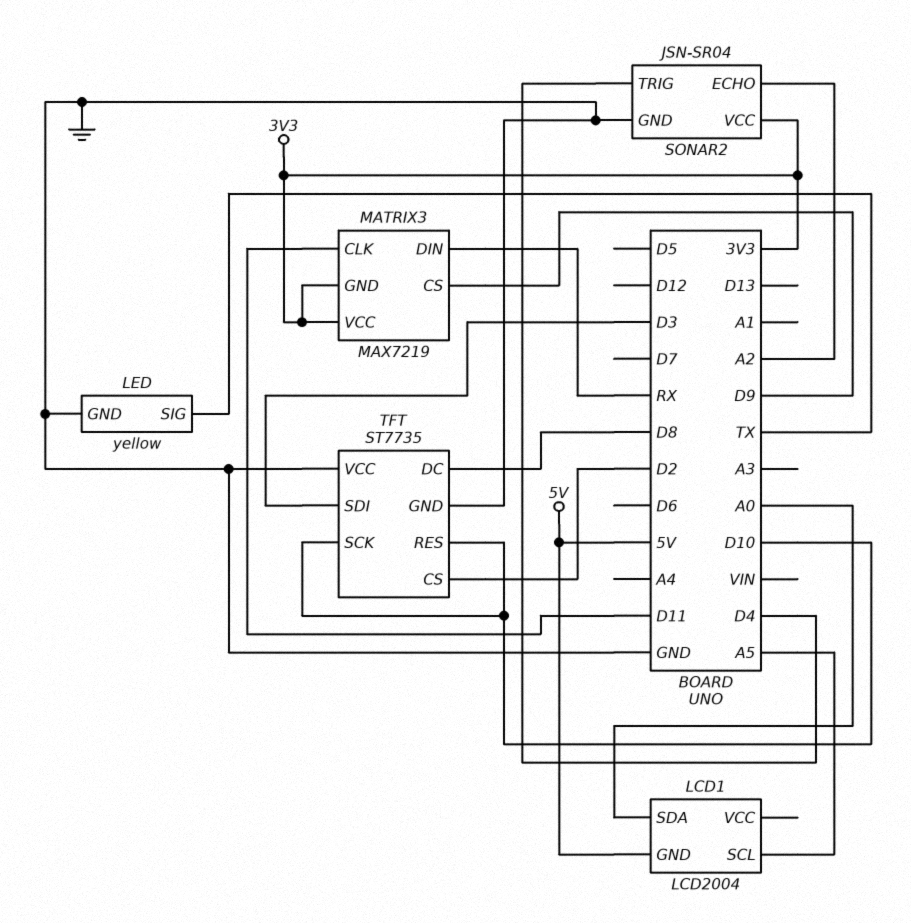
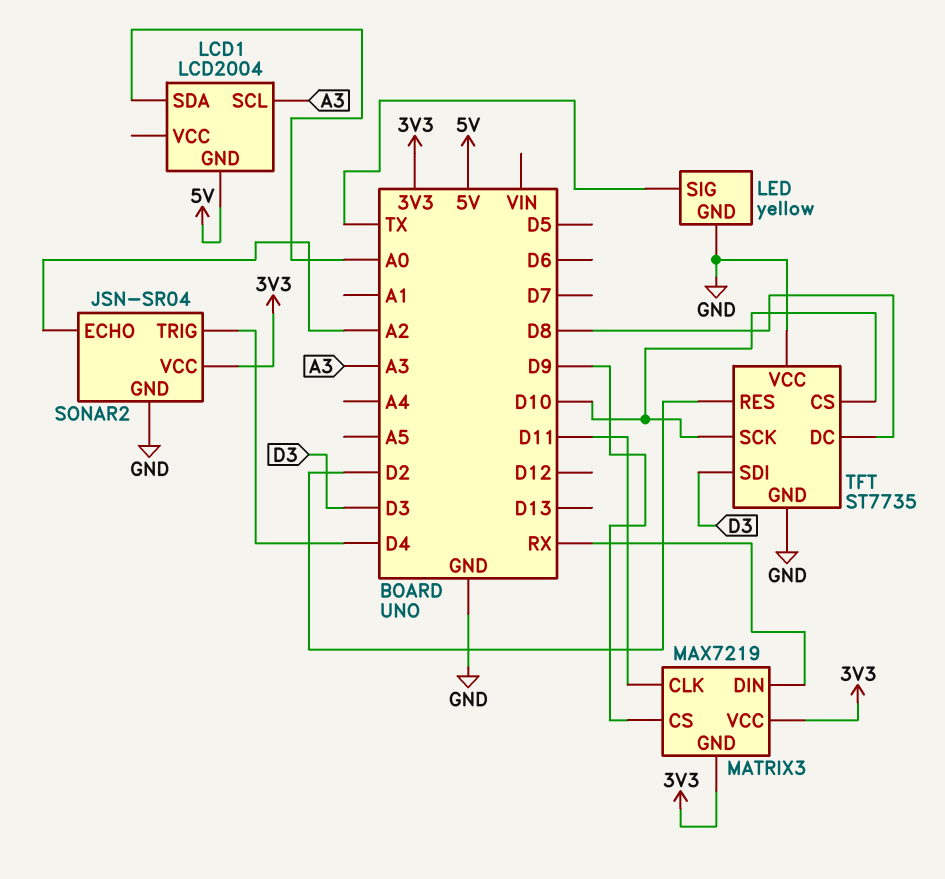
LCD1 pin SCL: A5 -> A3
TFT pin CS: D2 -> D10
TFT pin RES: D10 -> D2

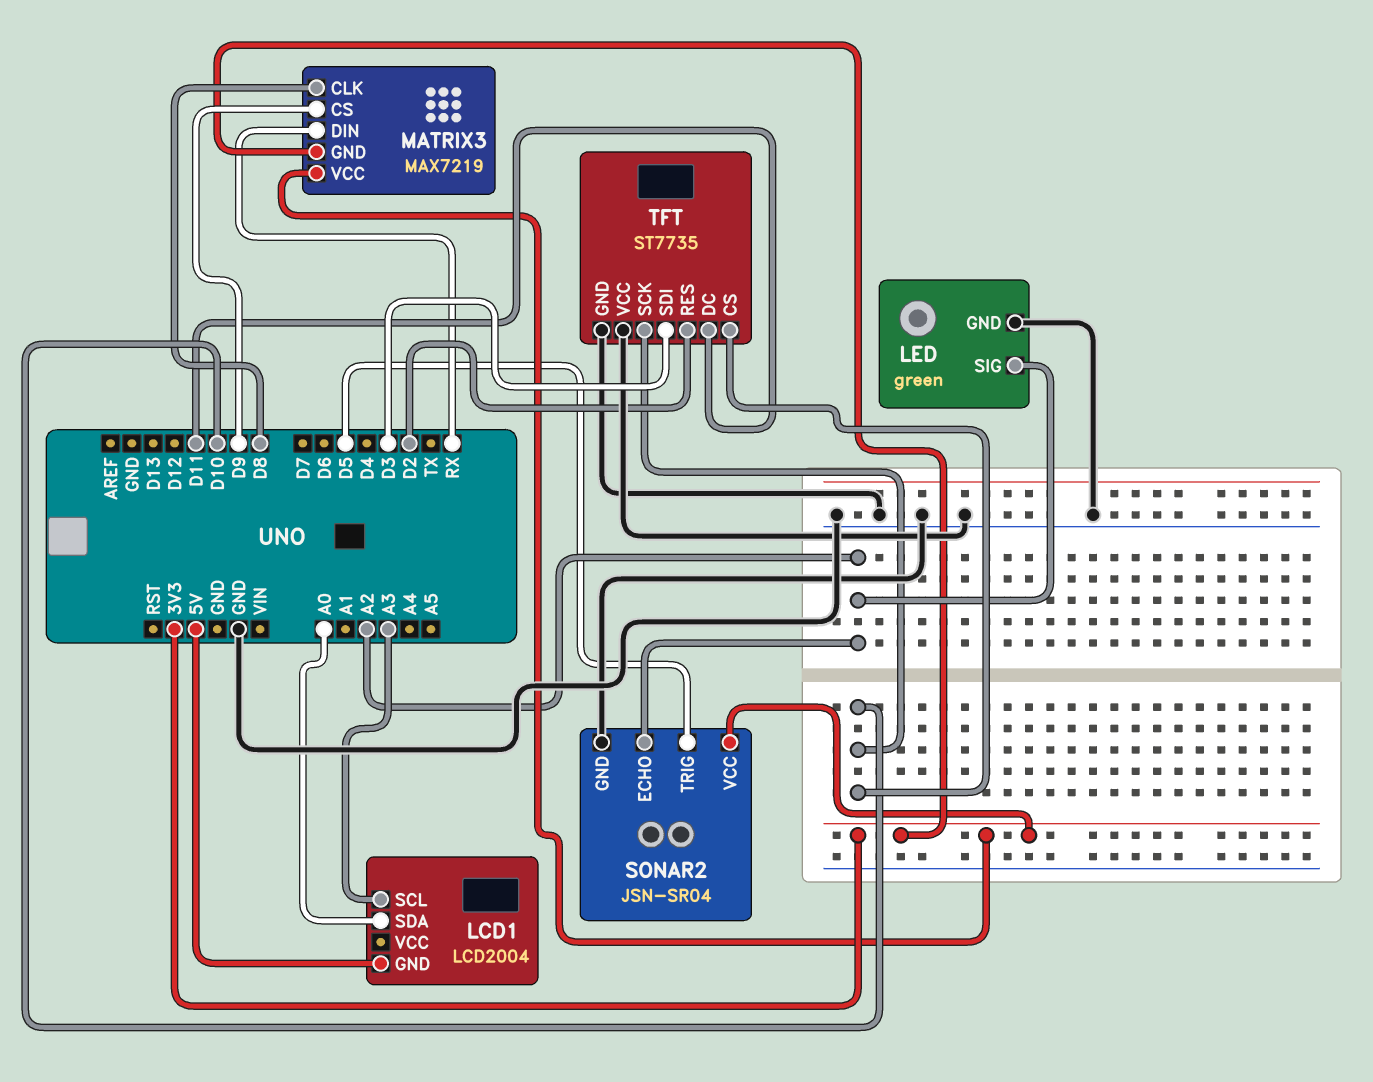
LED: yellow -> green
LED pin SIG: TX -> A2
MATRIX3 pin CLK: D11 -> D8
SONAR2 pin TRIG: D4 -> D5
TFT pin DC: D8 -> D11

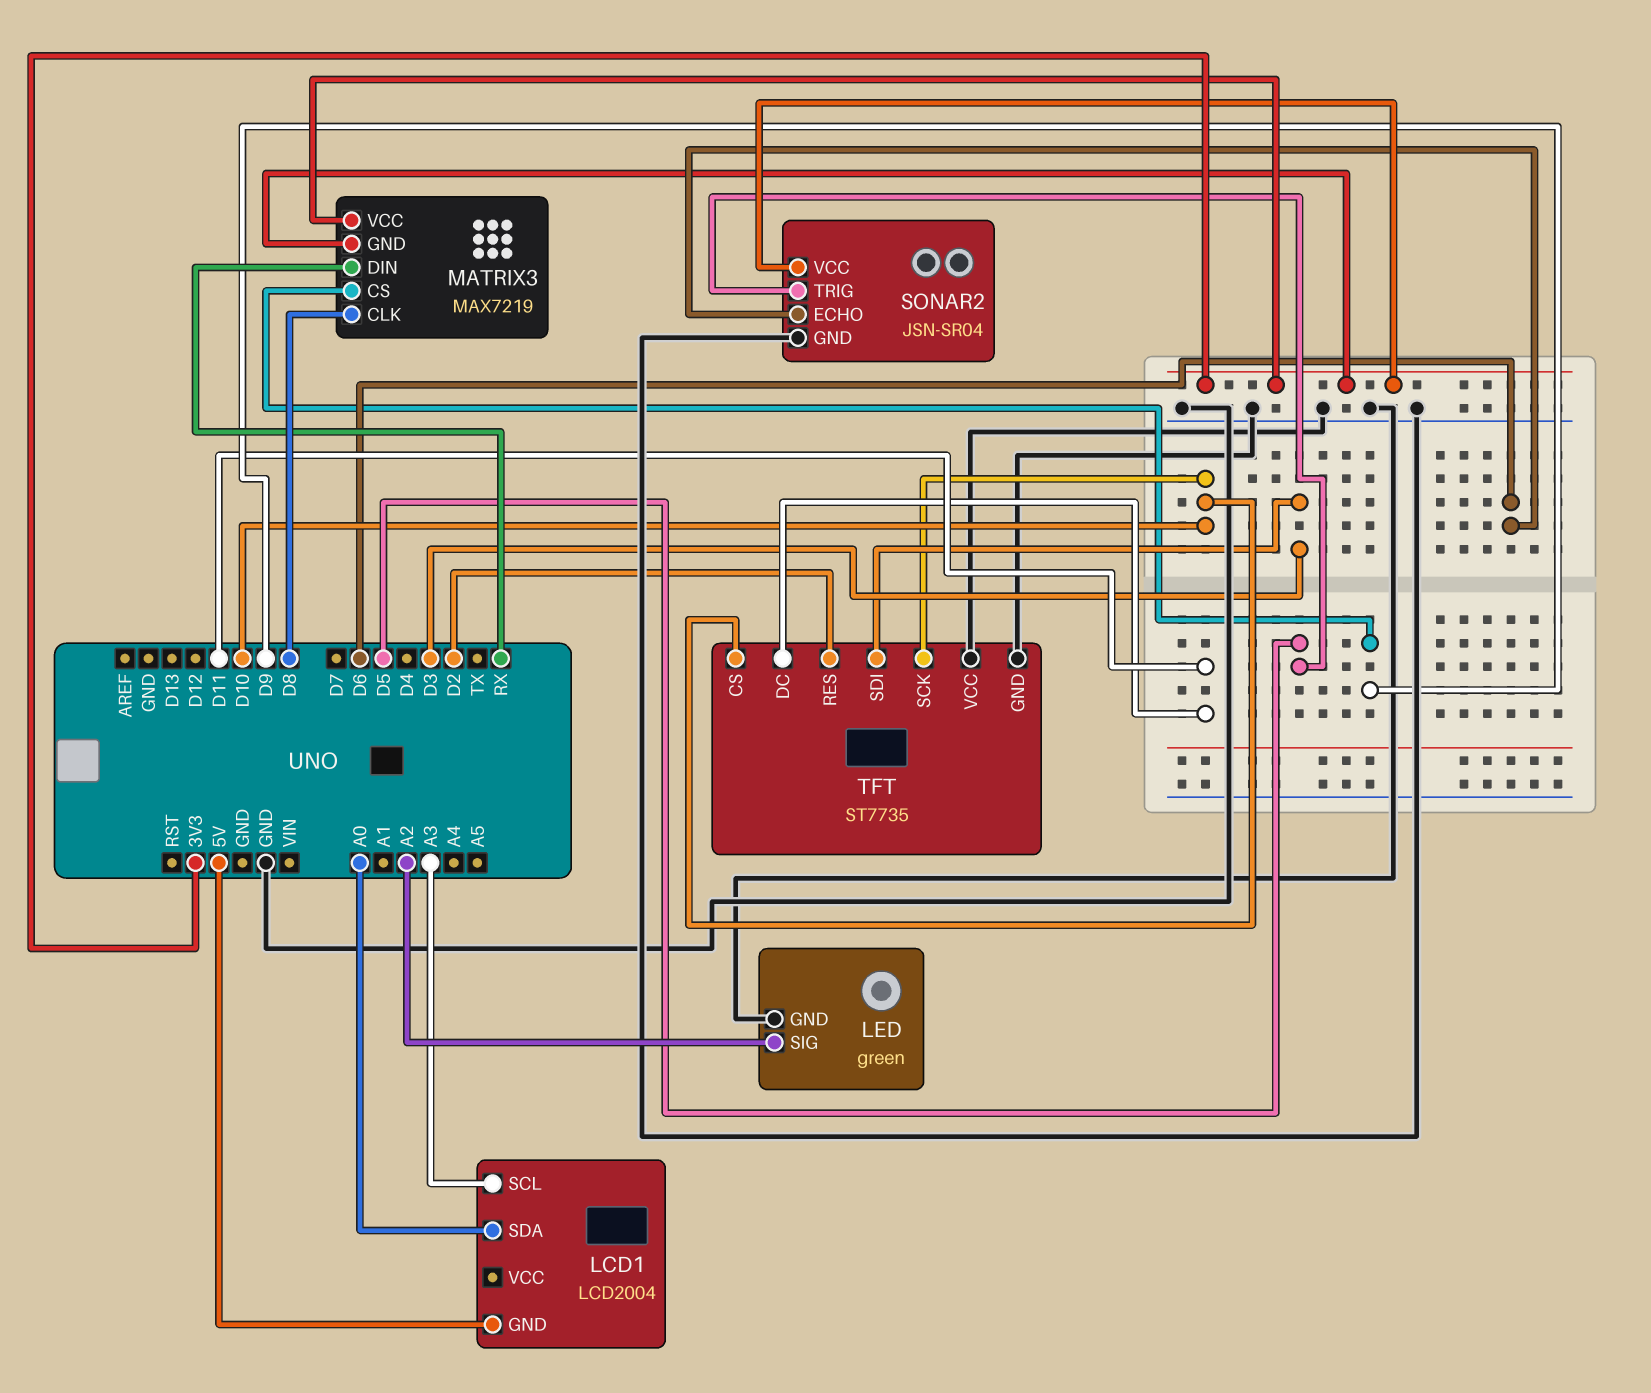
SONAR2 pin ECHO: A2 -> D6

